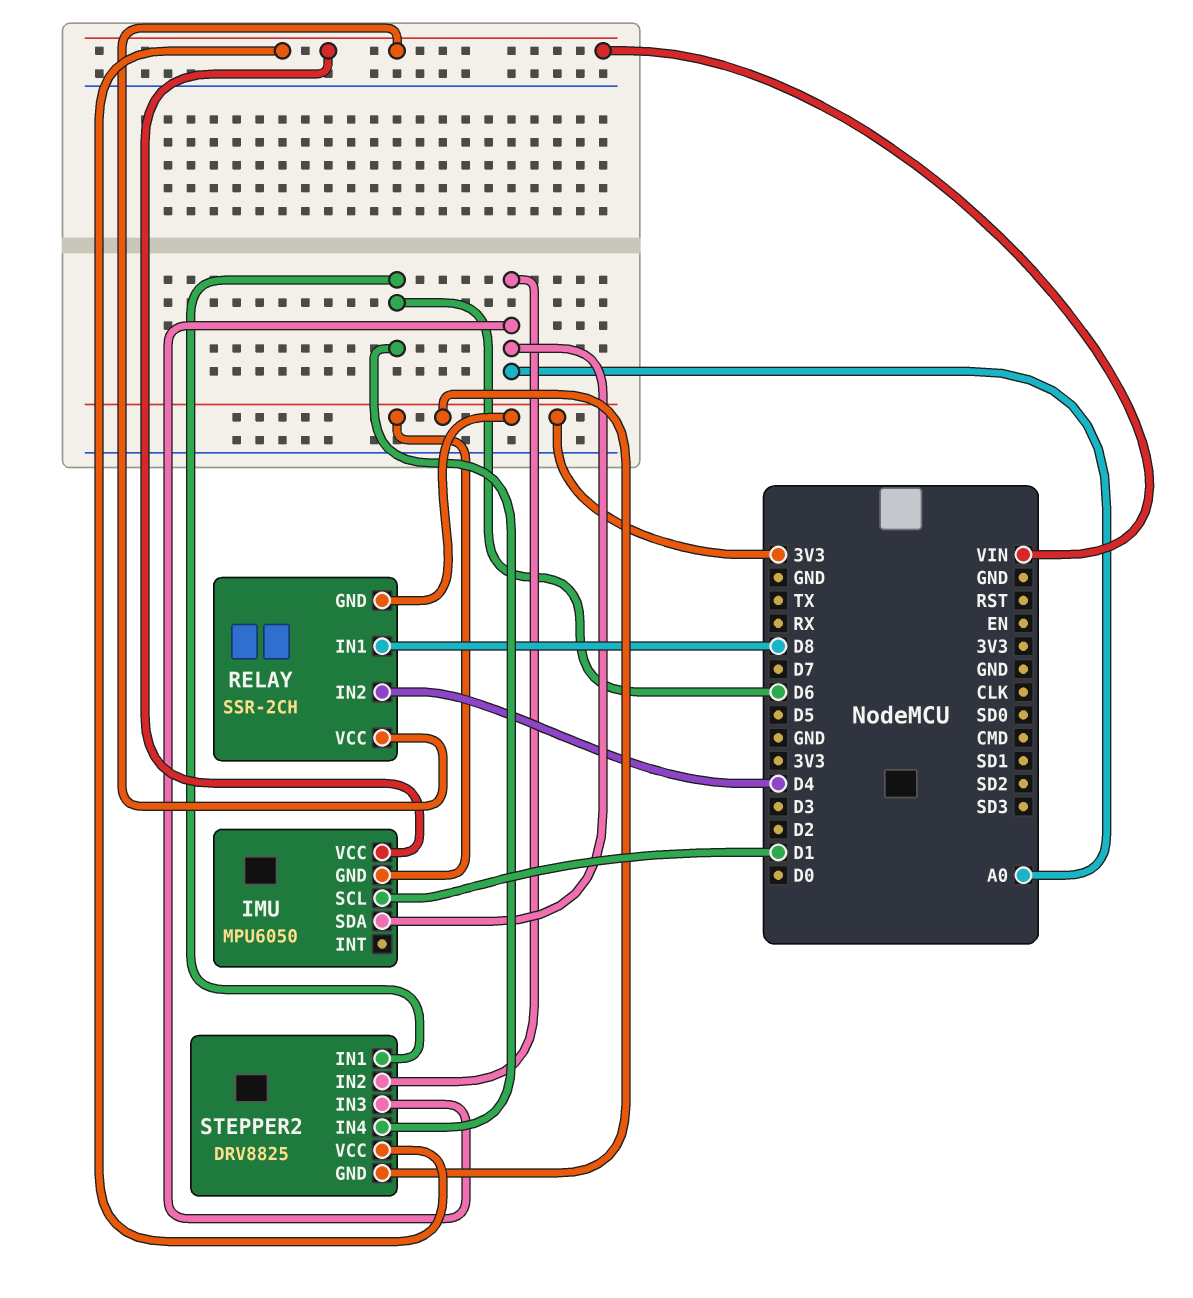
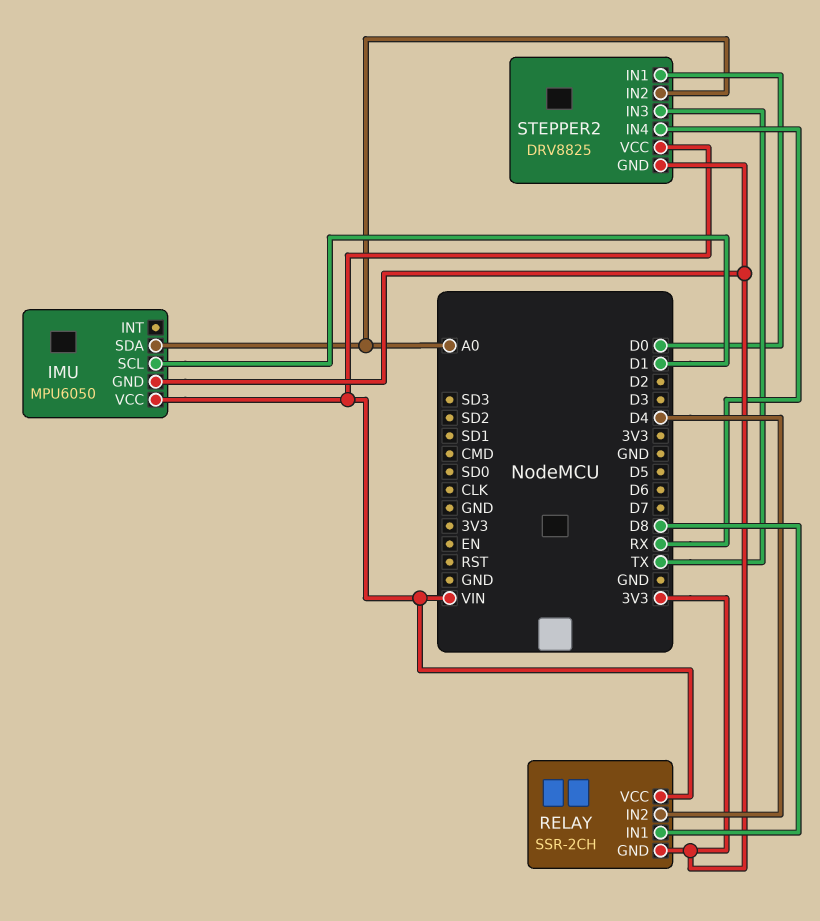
STEPPER2 pin IN1: D6 -> D0
STEPPER2 pin IN3: A0 -> TX
STEPPER2 pin IN4: D6 -> RX

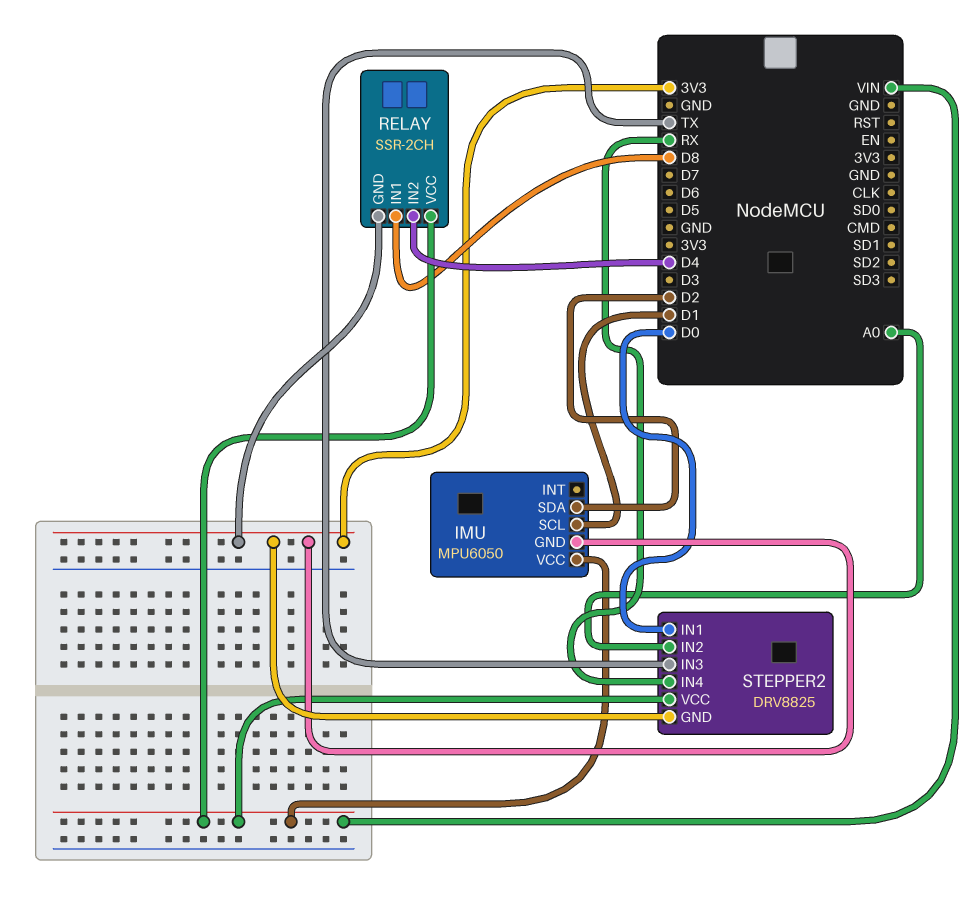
IMU pin SDA: A0 -> D2

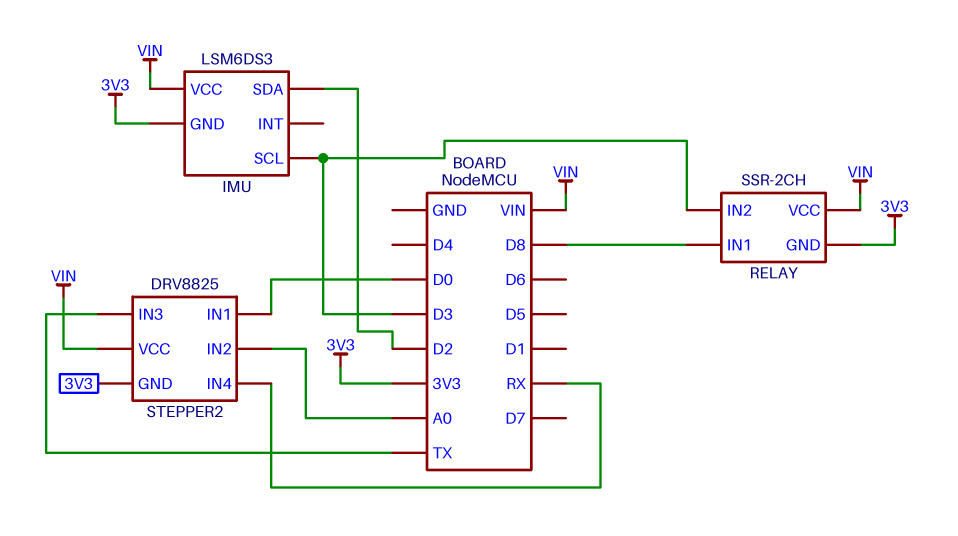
IMU: MPU6050 -> LSM6DS3
IMU pin SCL: D1 -> D3
RELAY pin IN2: D4 -> D3

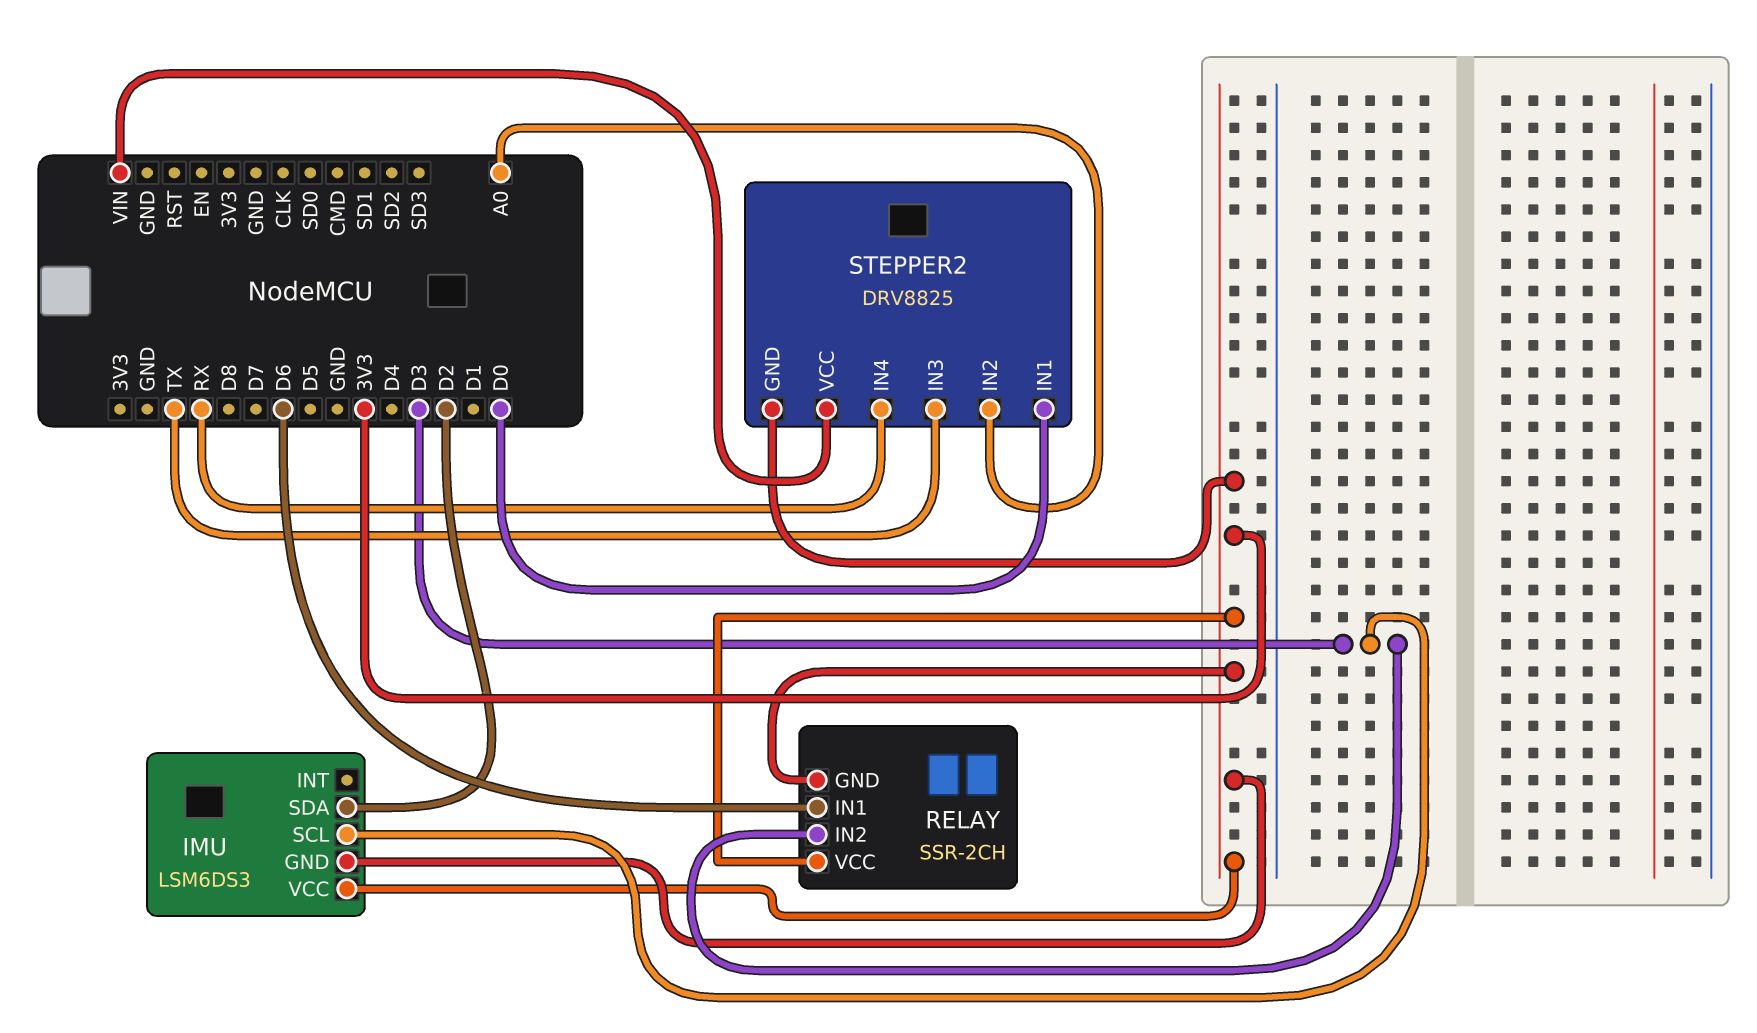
IMU pin VCC: VIN -> 3V3
RELAY pin IN1: D8 -> D6
RELAY pin VCC: VIN -> 3V3

